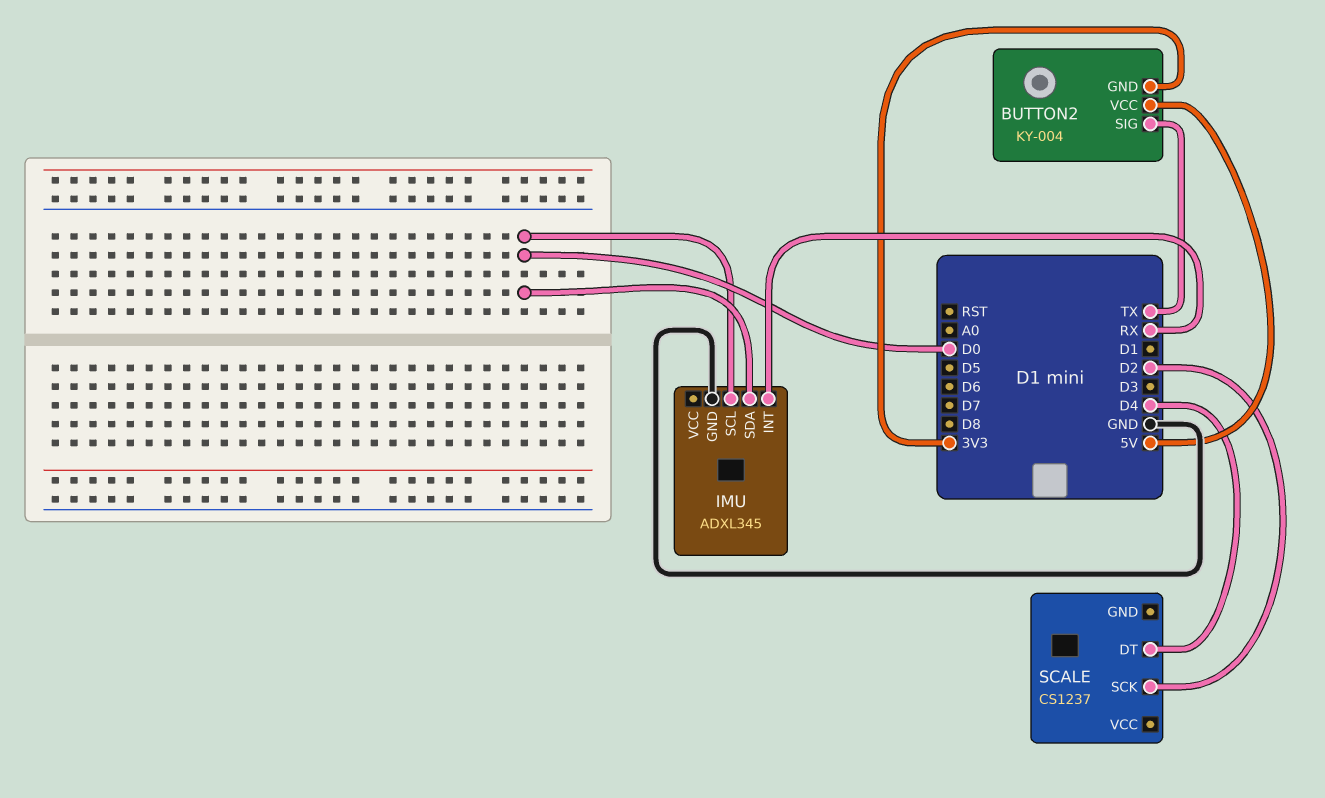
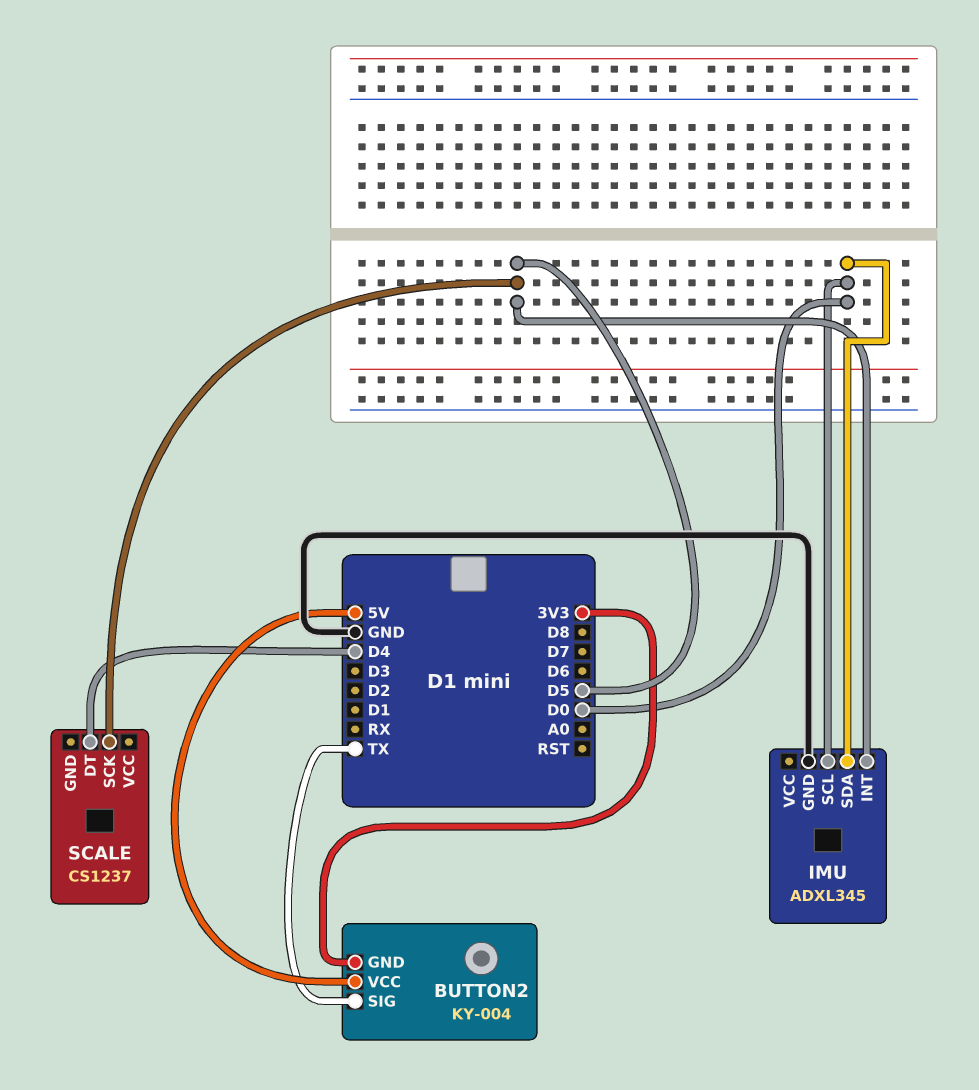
IMU pin INT: RX -> D5
SCALE pin SCK: D2 -> D5

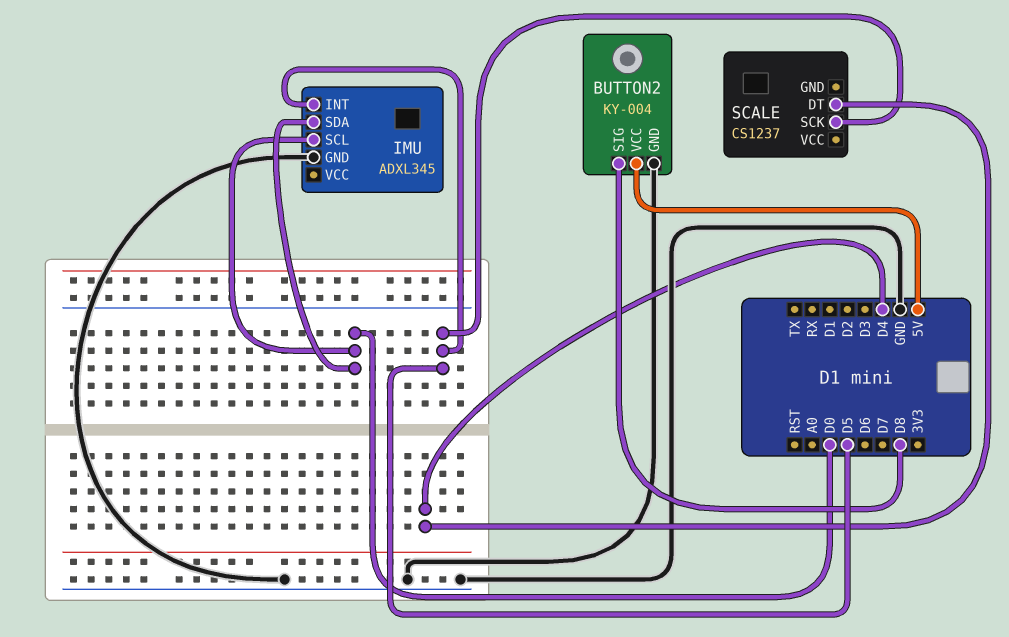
BUTTON2 pin GND: 3V3 -> GND
BUTTON2 pin SIG: TX -> D8

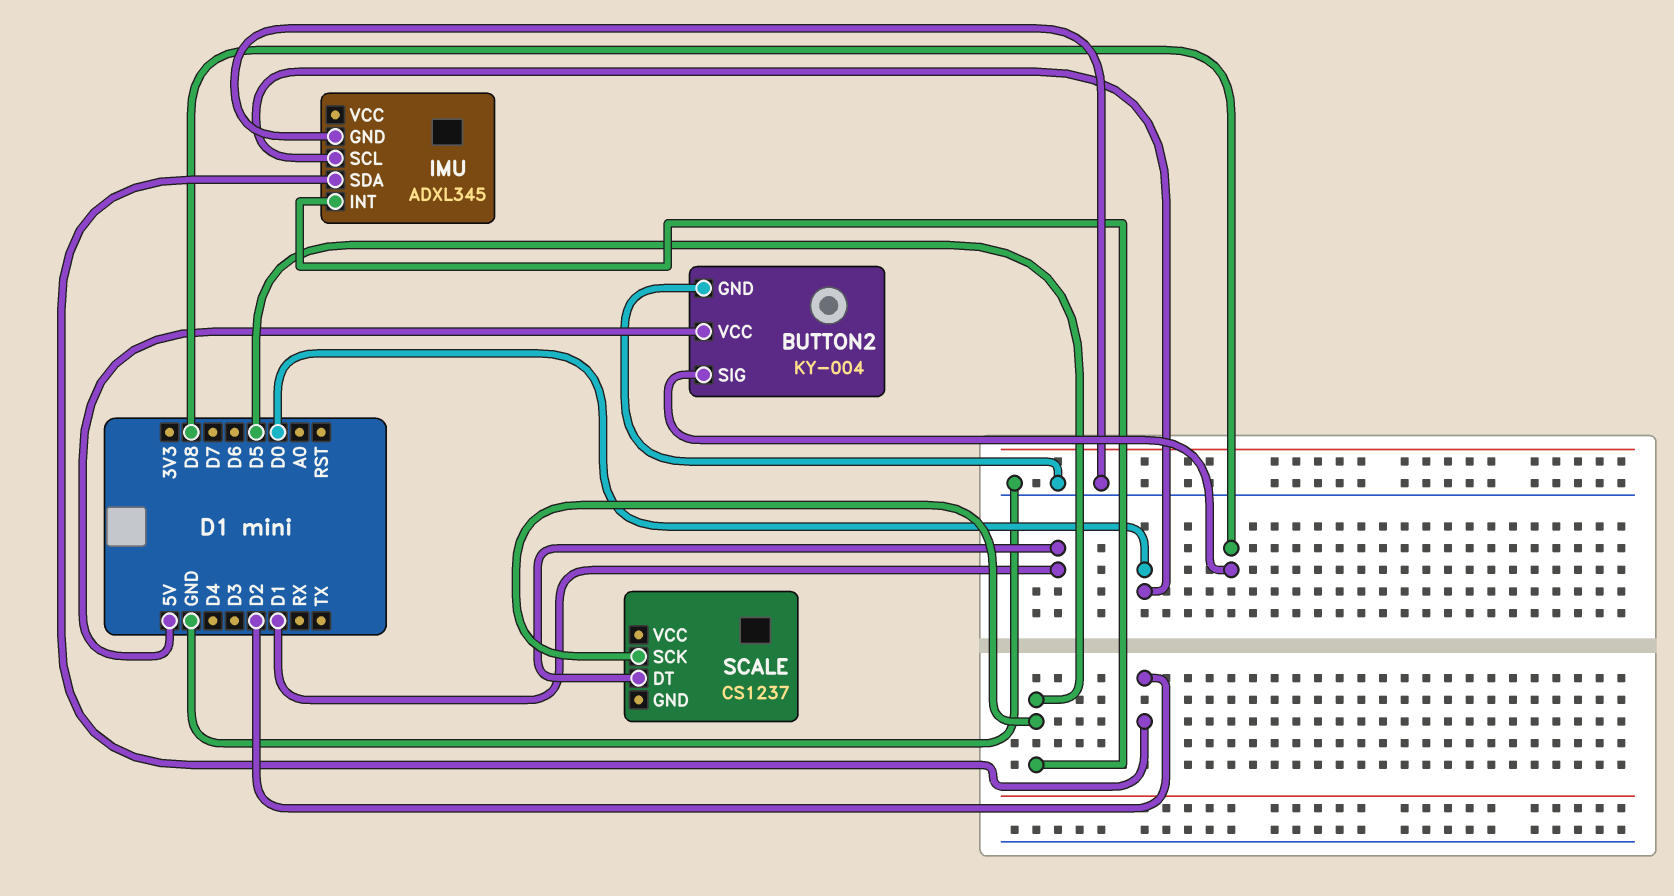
IMU pin SDA: D0 -> D2
SCALE pin DT: D4 -> D1

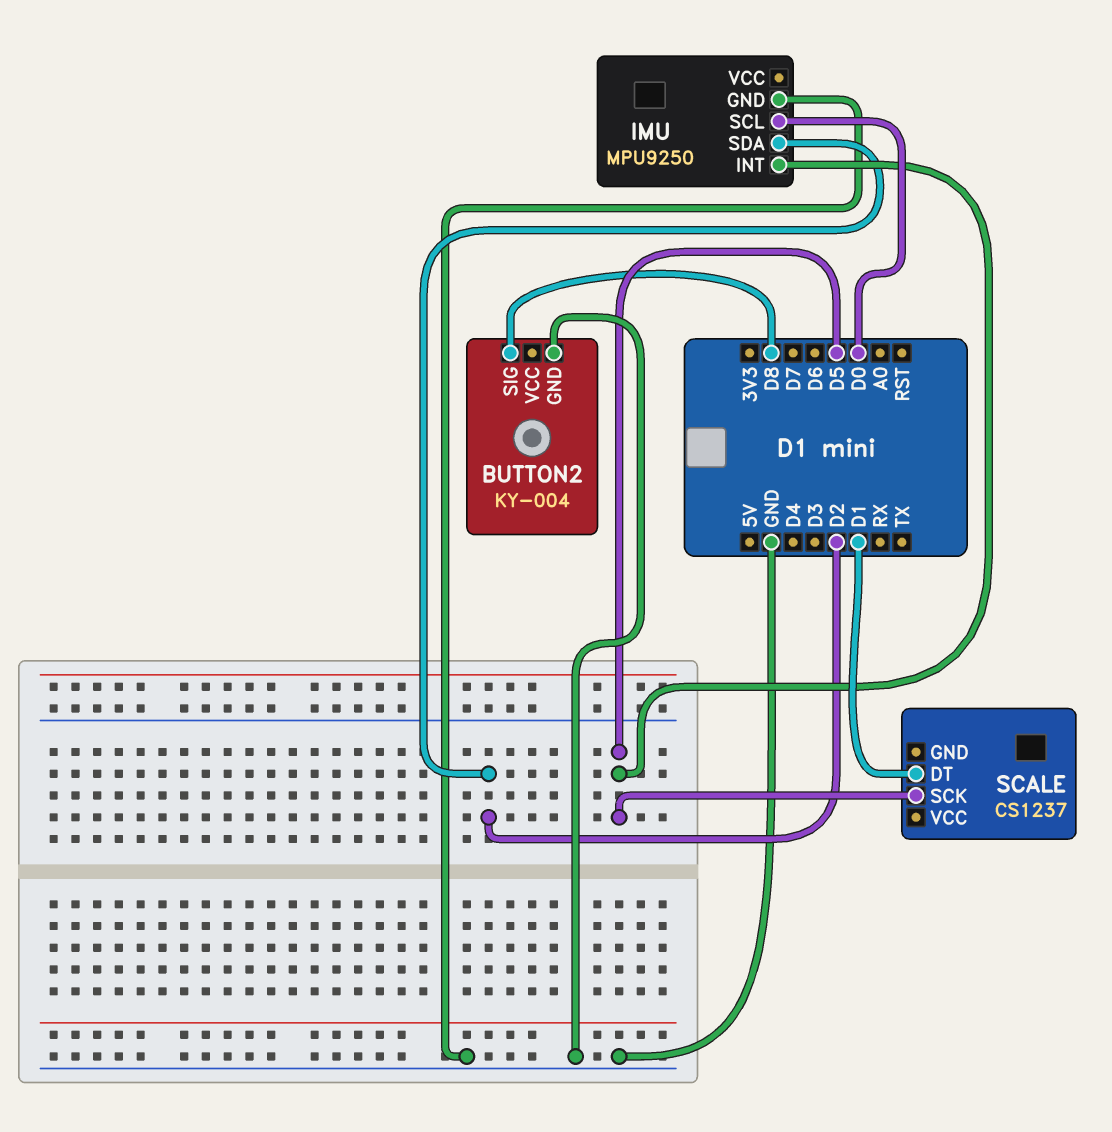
BUTTON2 pin VCC: 5V -> none
IMU: ADXL345 -> MPU9250

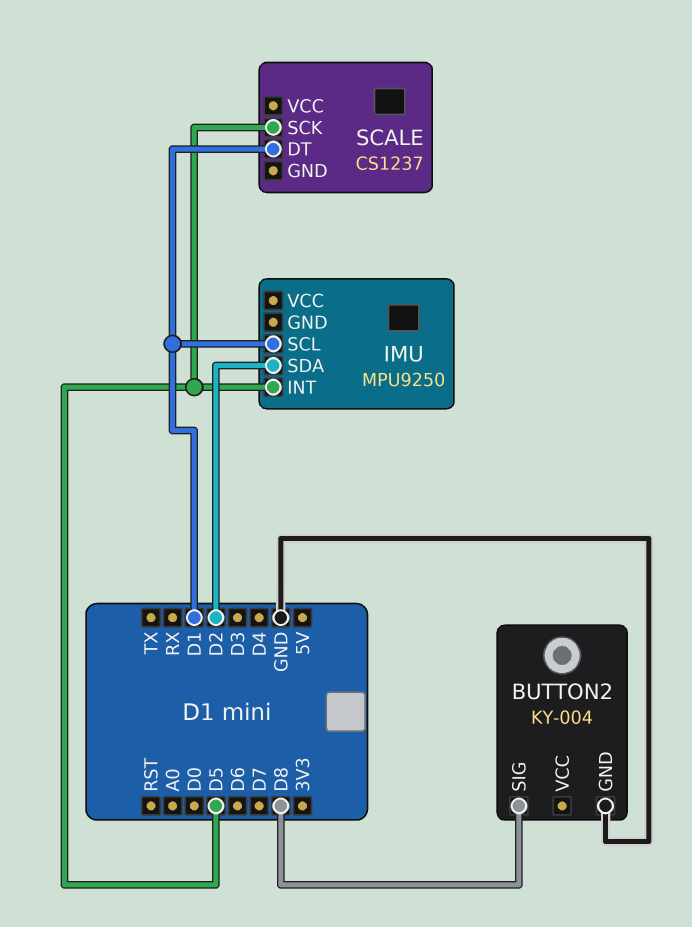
IMU pin GND: GND -> none
IMU pin SCL: D0 -> D1

